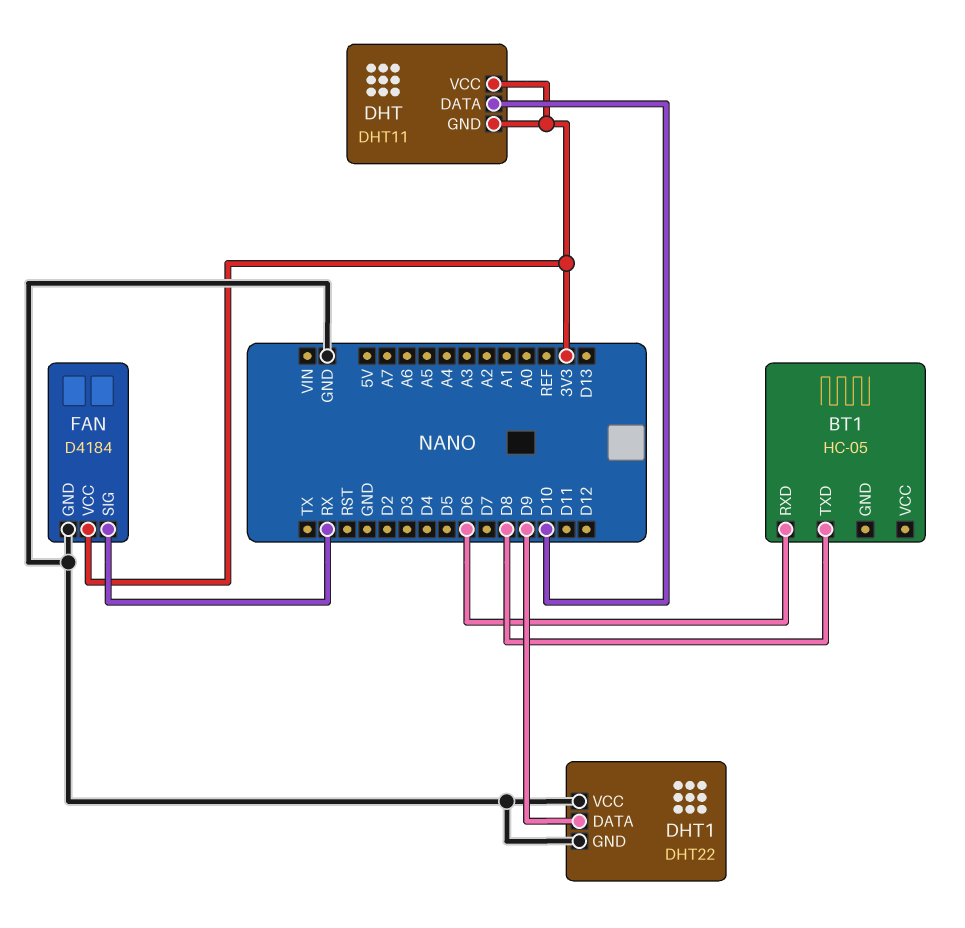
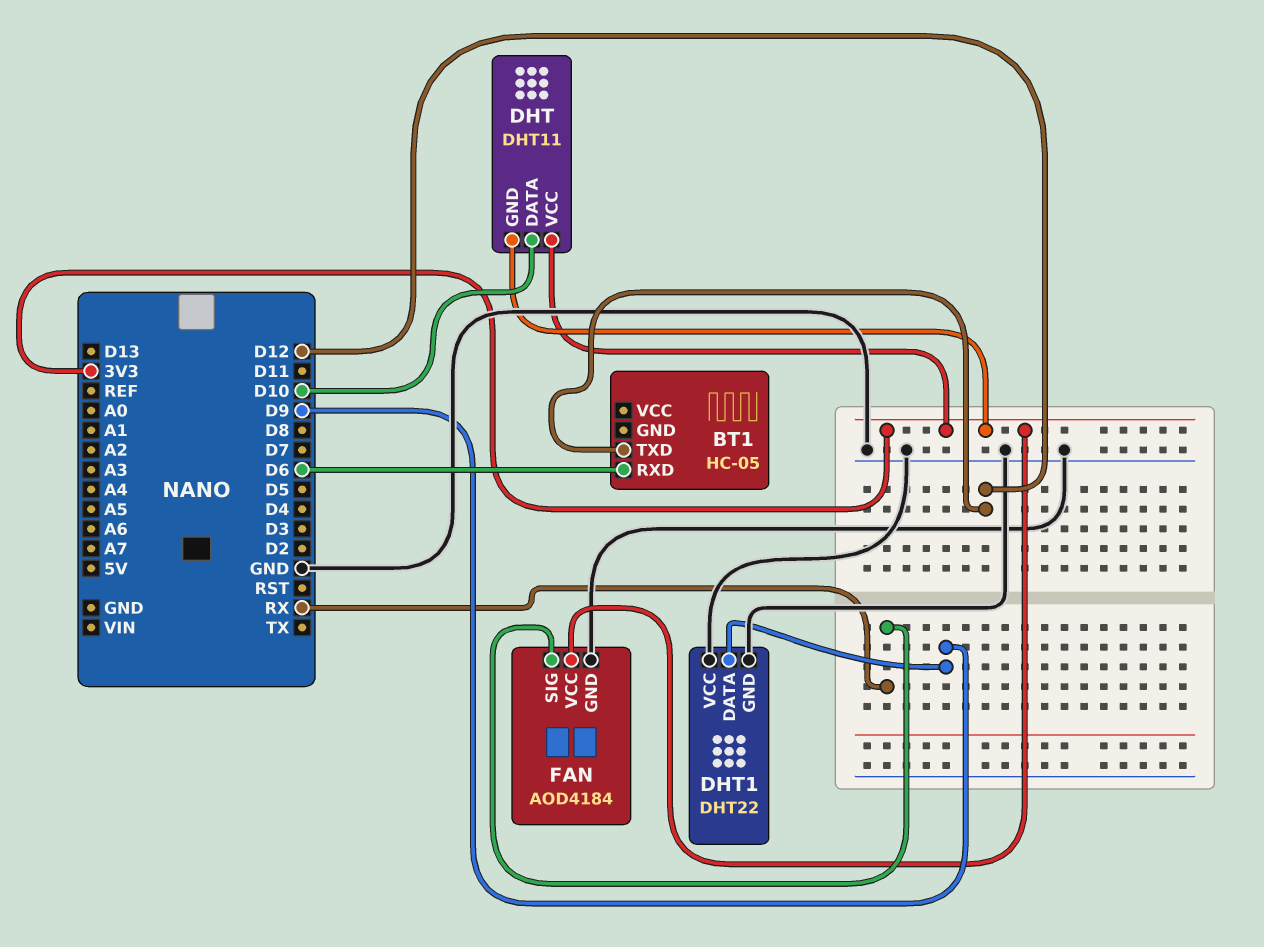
BT1 pin TXD: D8 -> D12
FAN: D4184 -> AOD4184

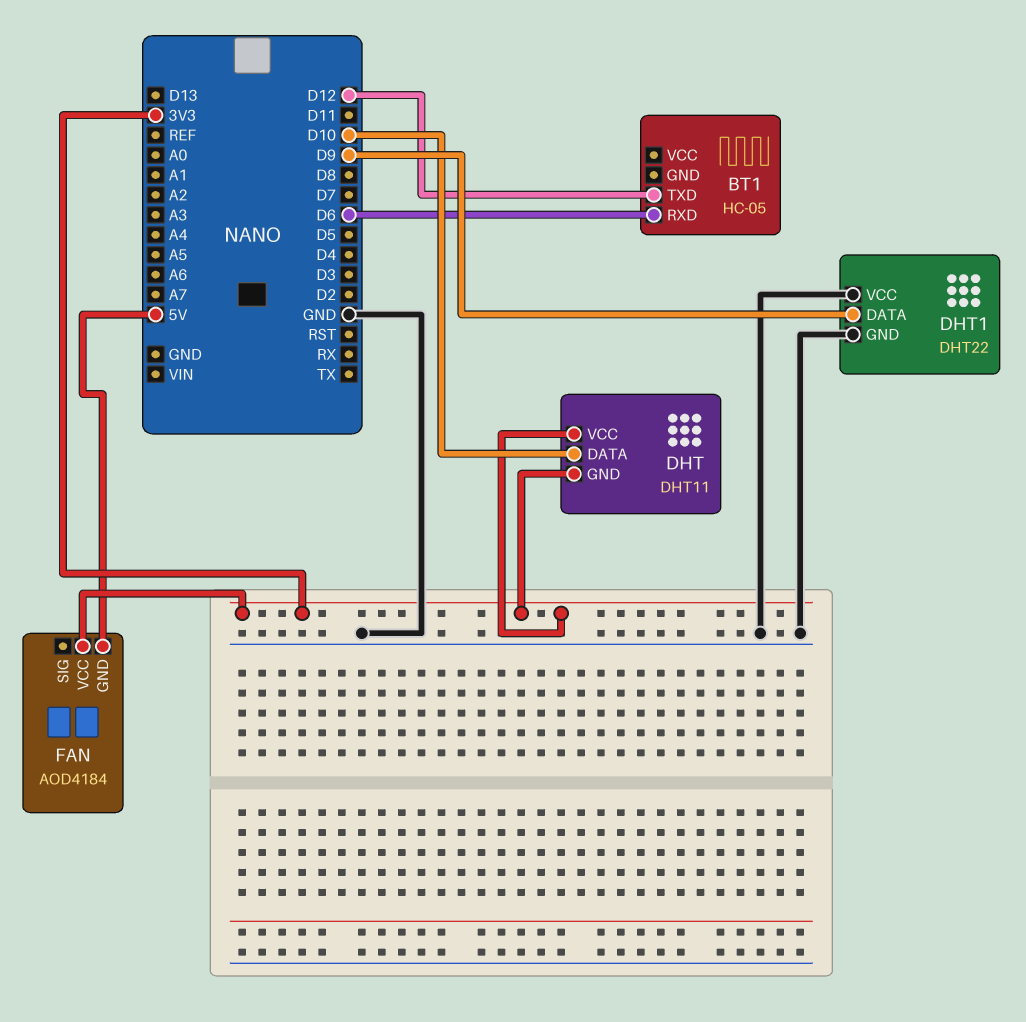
FAN pin GND: GND -> 5V
FAN pin SIG: RX -> none

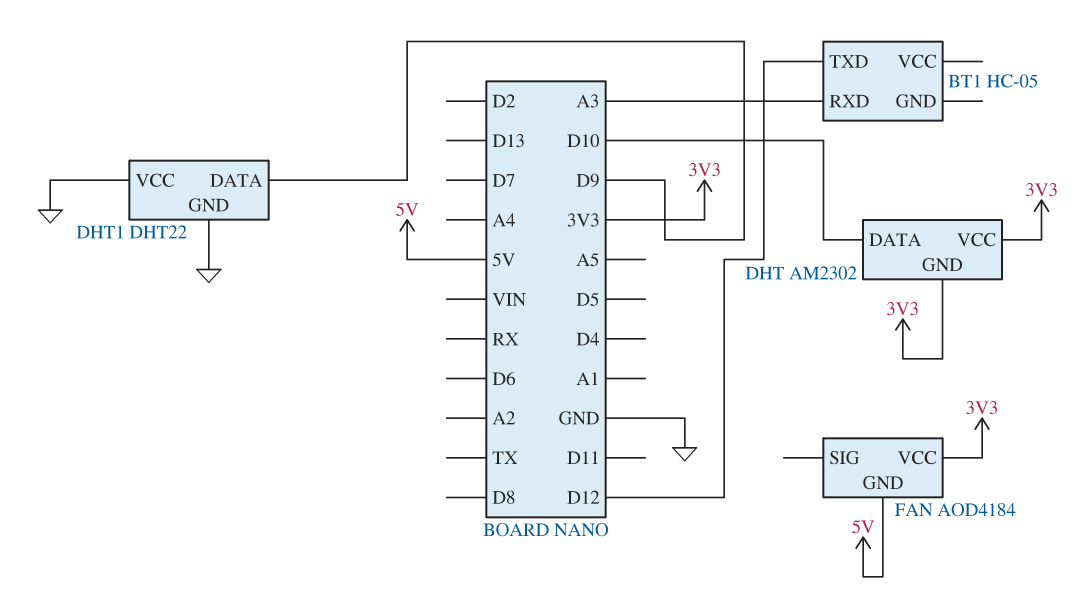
BT1 pin RXD: D6 -> A3
DHT: DHT11 -> AM2302

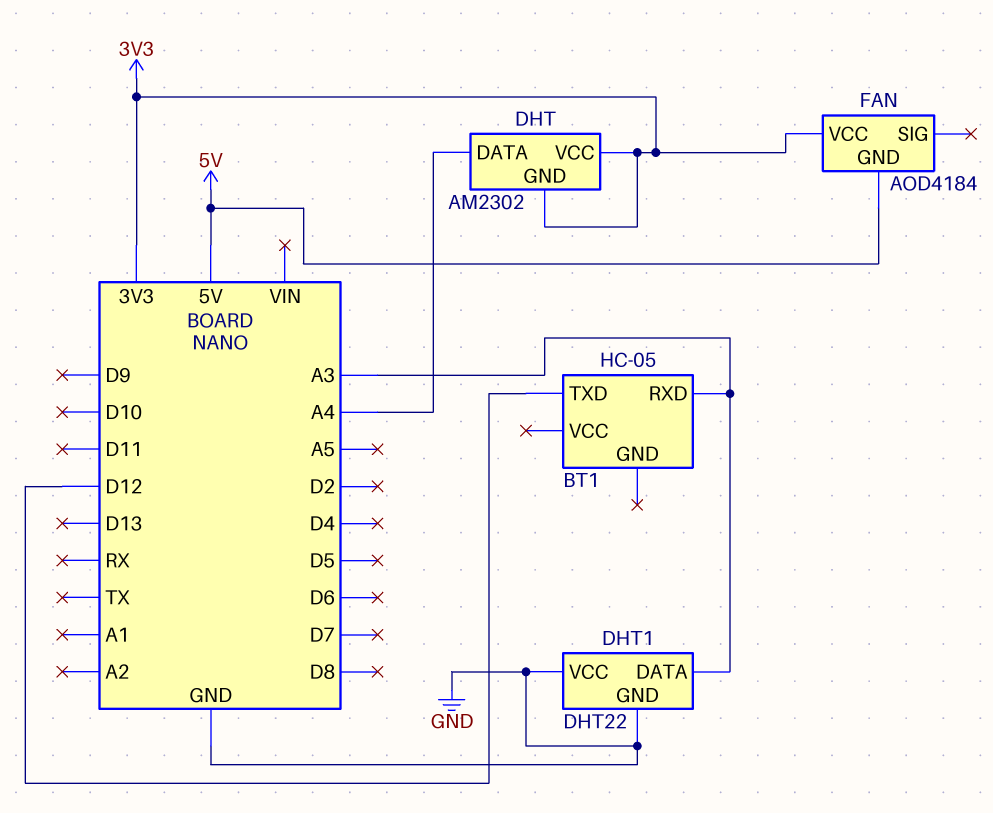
DHT pin DATA: D10 -> A4
DHT1 pin DATA: D9 -> A3

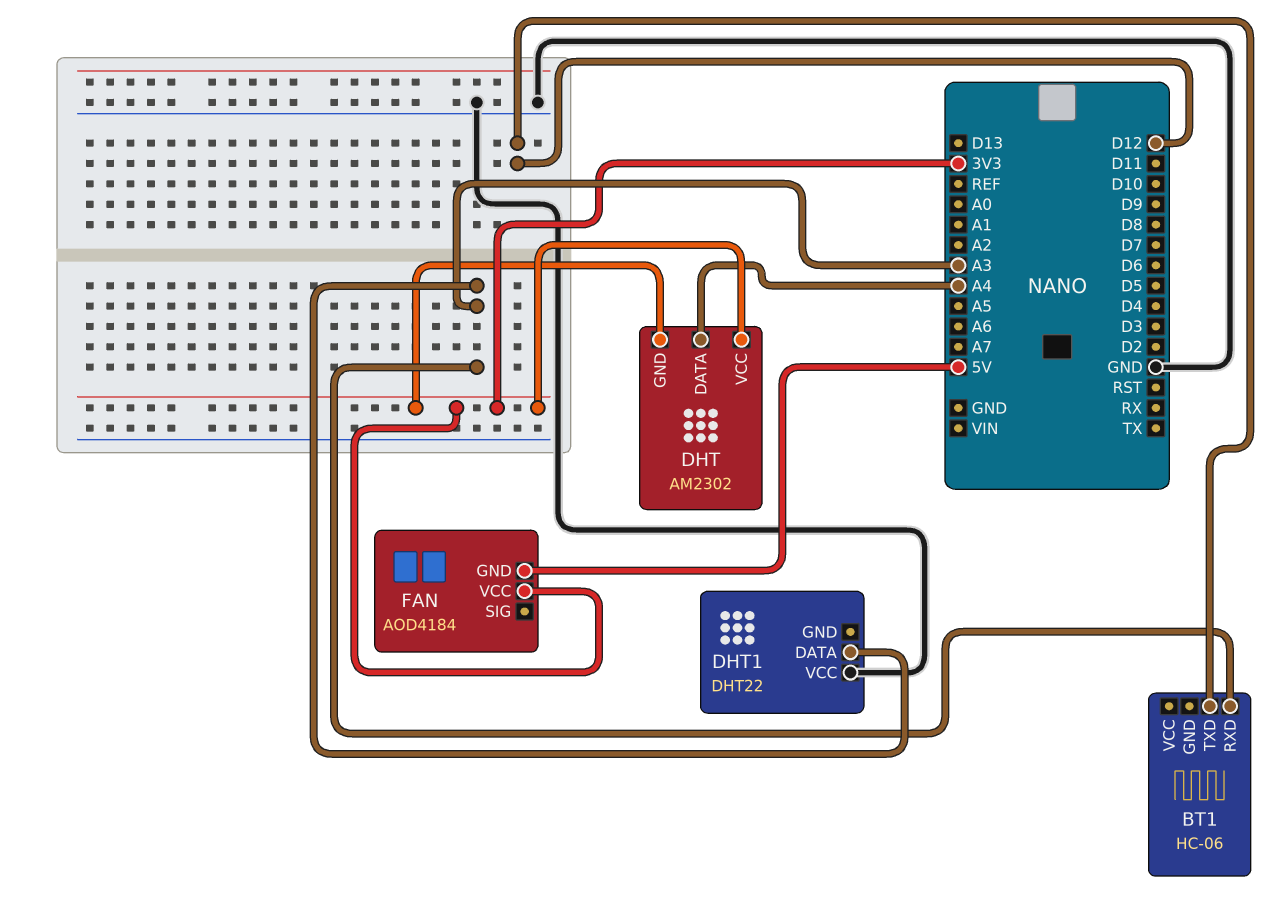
BT1: HC-05 -> HC-06
DHT1 pin GND: GND -> none

